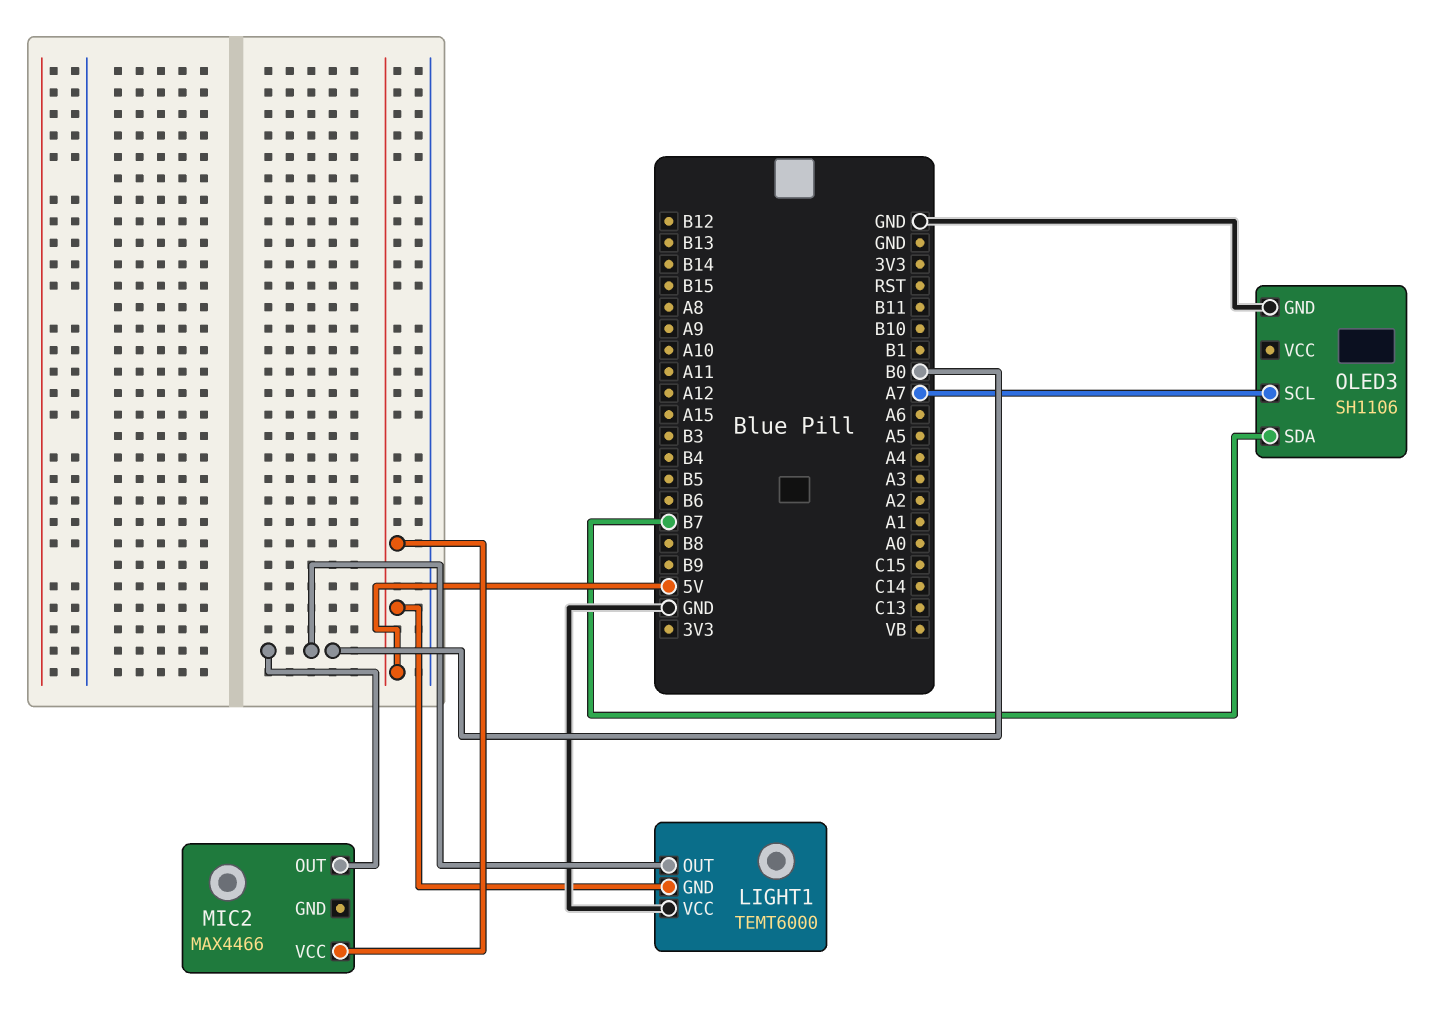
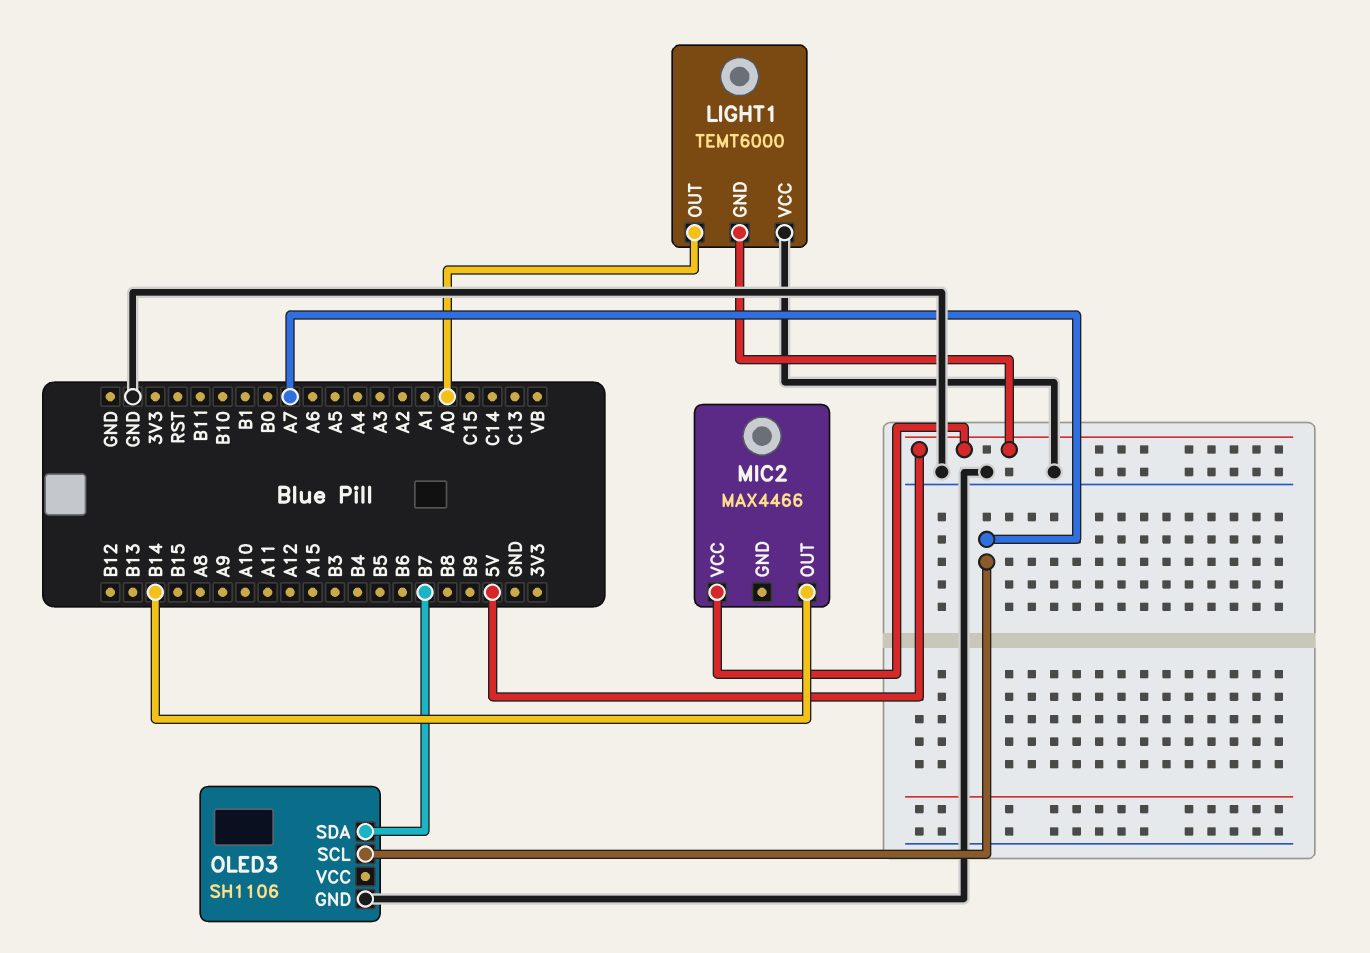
LIGHT1 pin OUT: B0 -> A0
MIC2 pin OUT: B0 -> B14

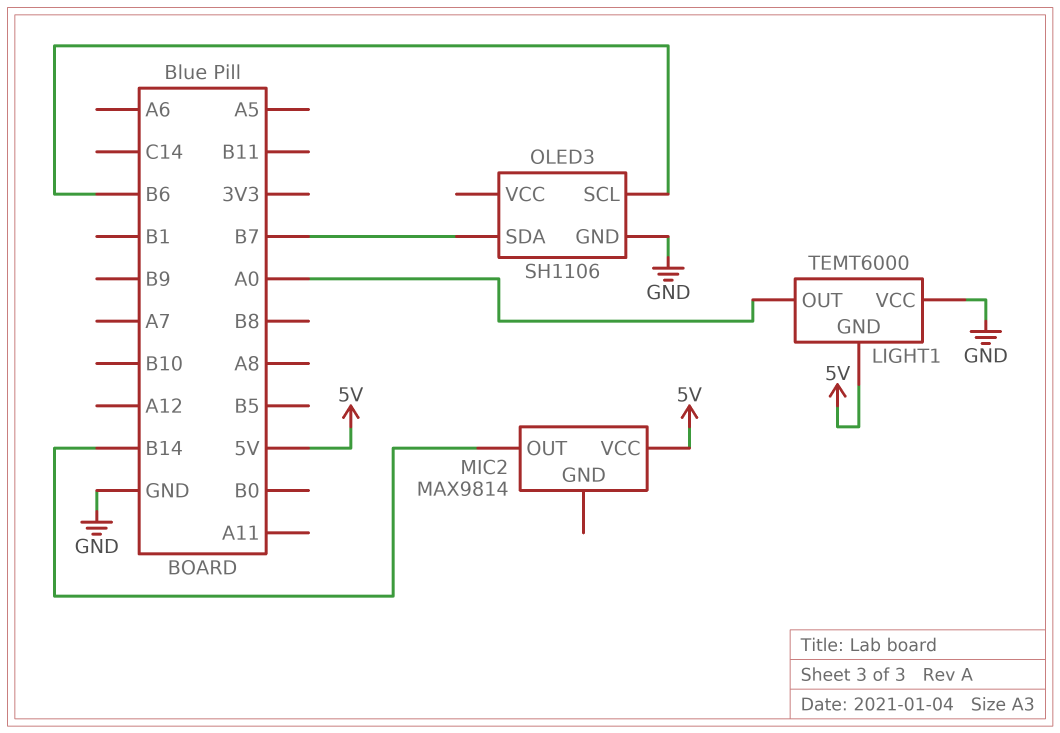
MIC2: MAX4466 -> MAX9814
OLED3 pin SCL: A7 -> B6

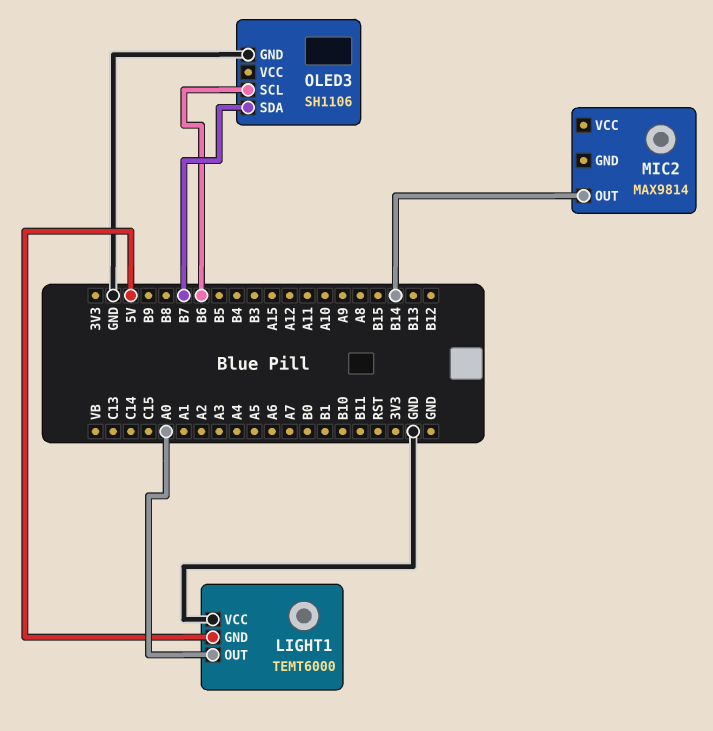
MIC2 pin VCC: 5V -> none

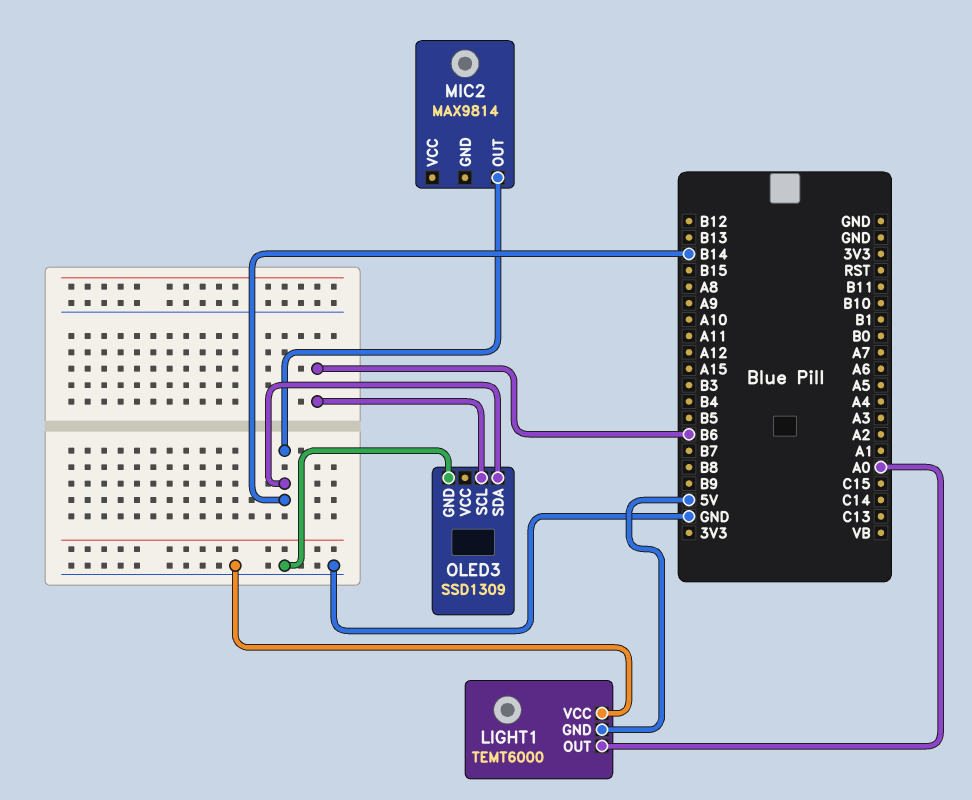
OLED3: SH1106 -> SSD1309
OLED3 pin SDA: B7 -> B14

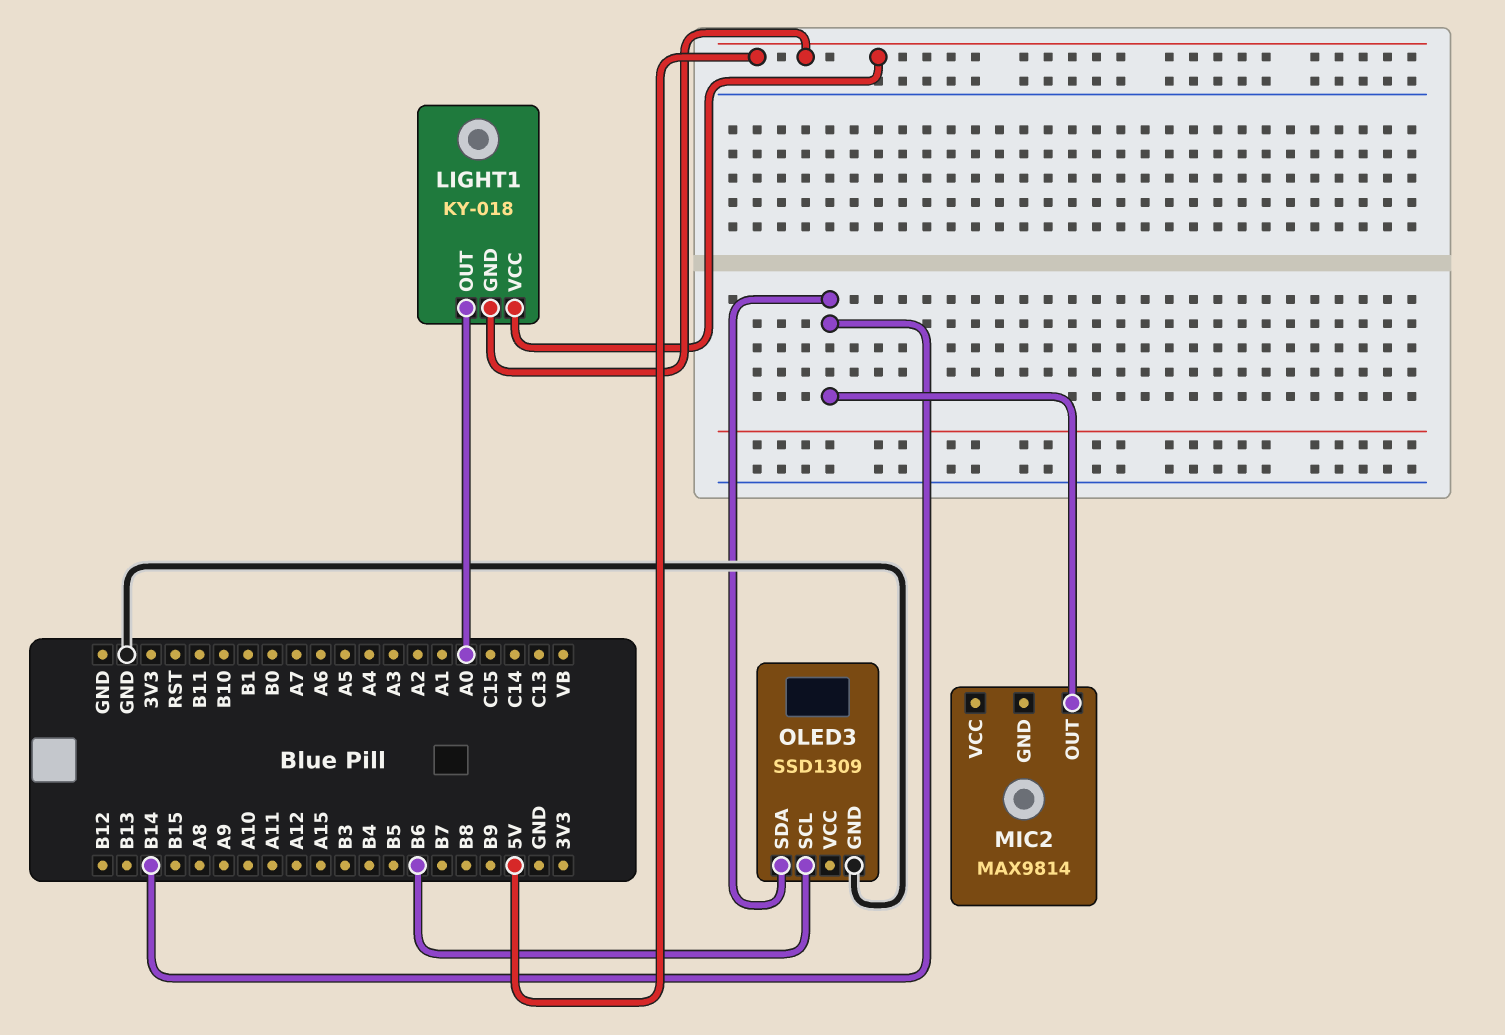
LIGHT1: TEMT6000 -> KY-018
LIGHT1 pin VCC: GND -> 5V

